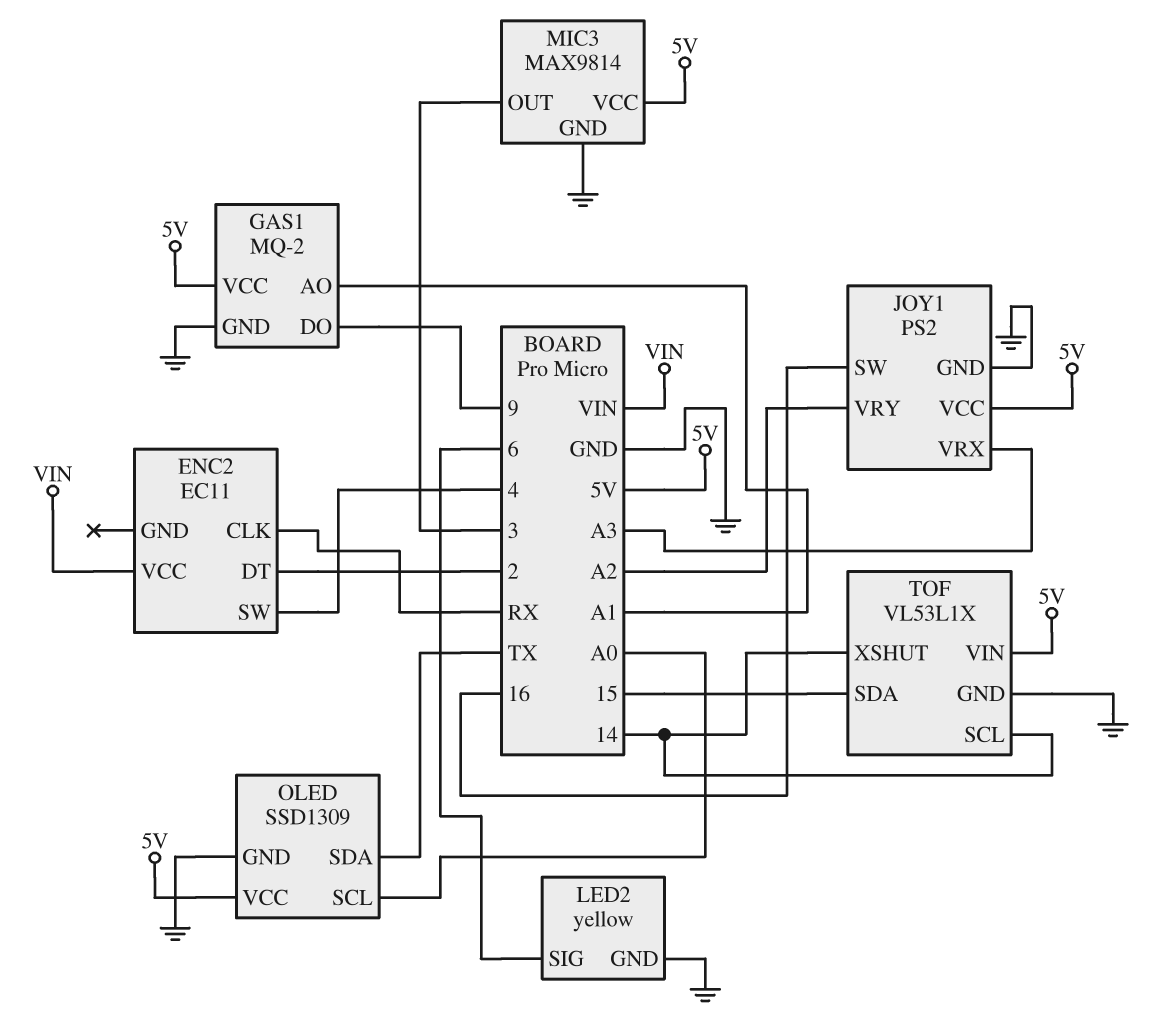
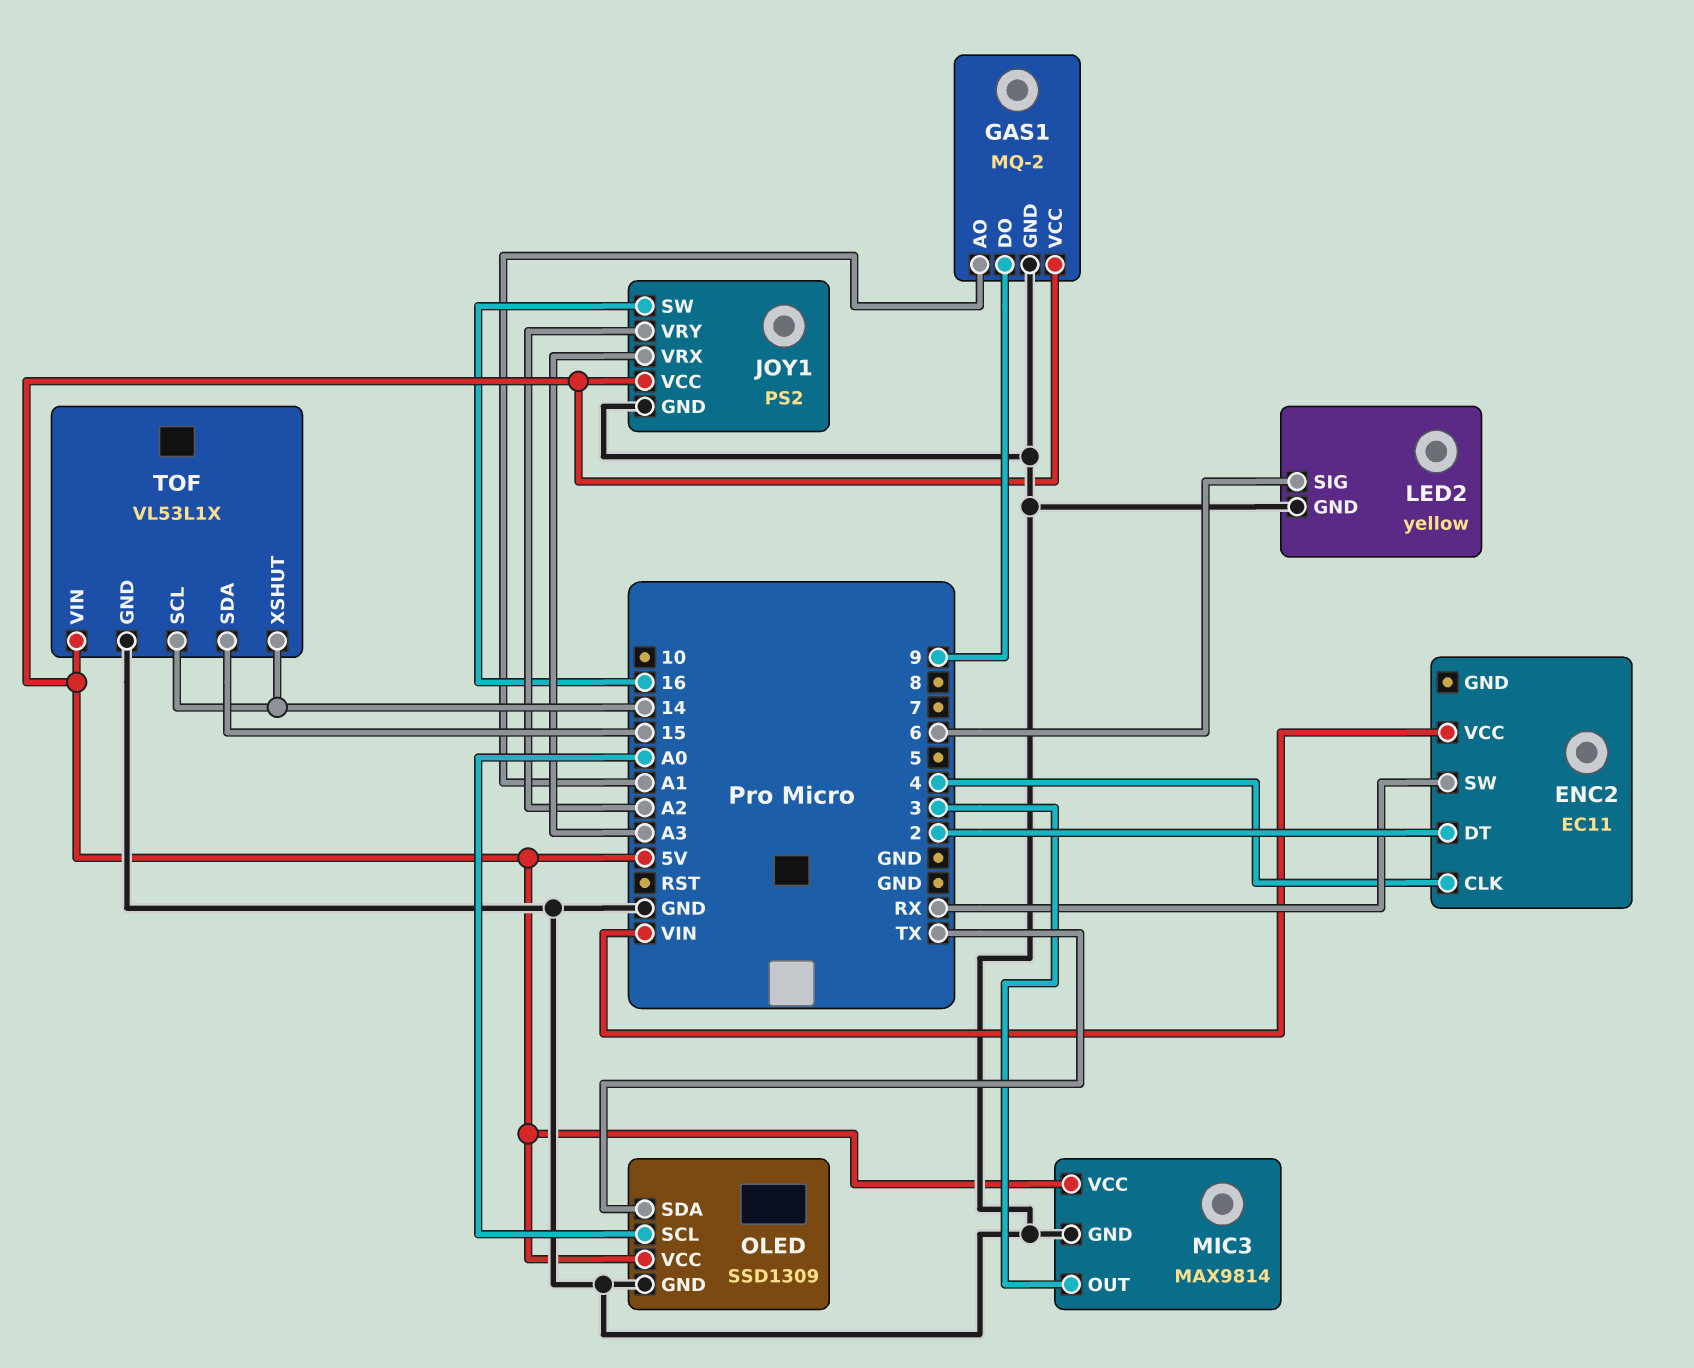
ENC2 pin CLK: RX -> 4
ENC2 pin SW: 4 -> RX

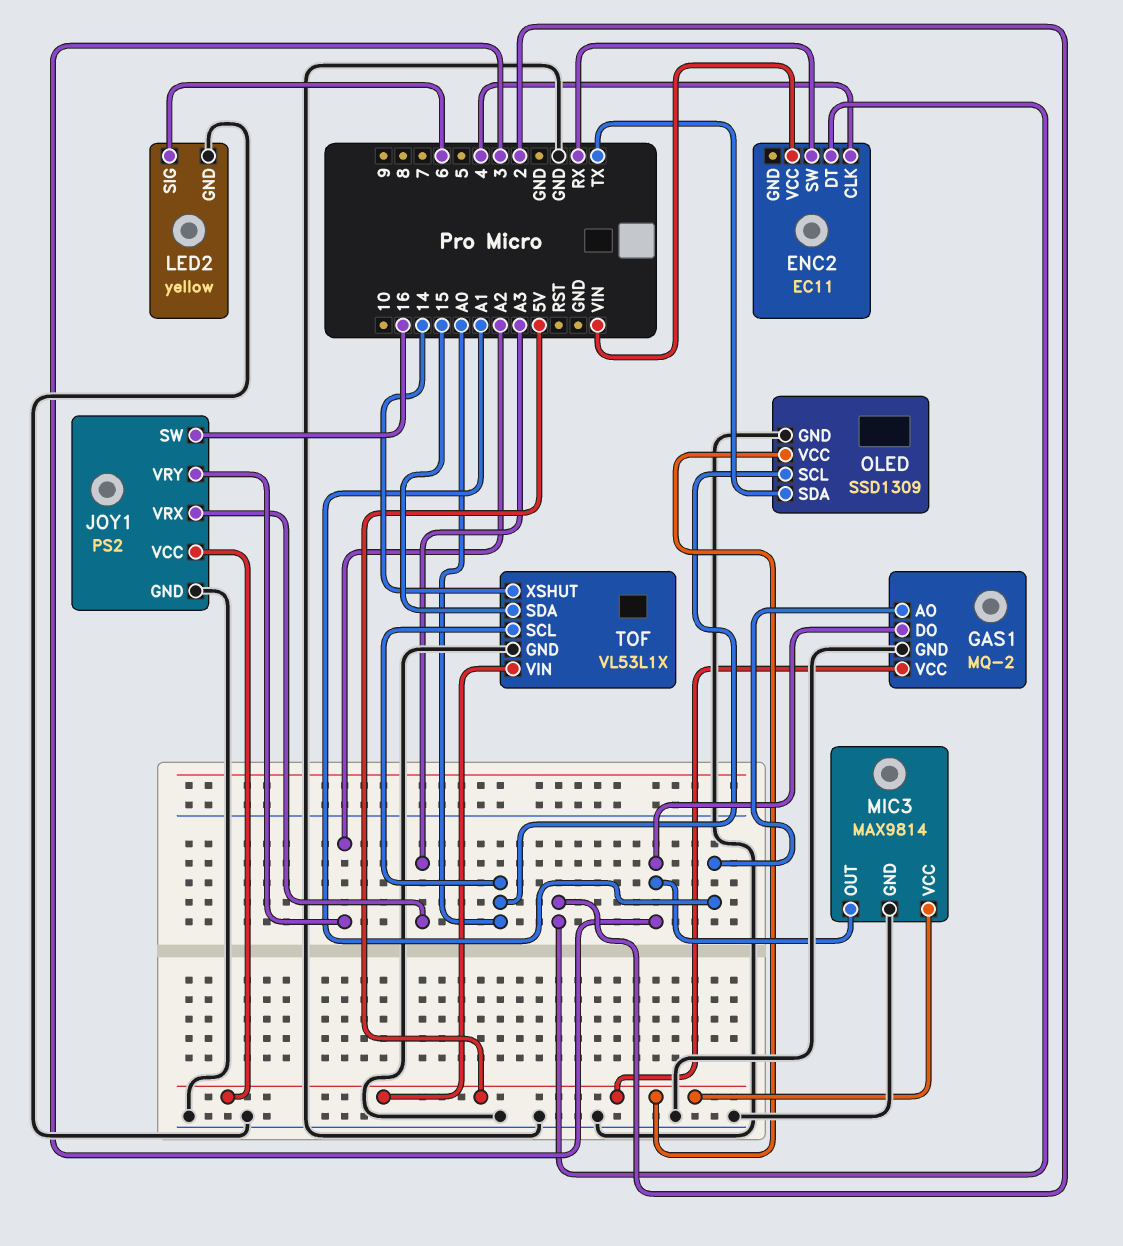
GAS1 pin DO: 9 -> 3
TOF pin SCL: 14 -> A0

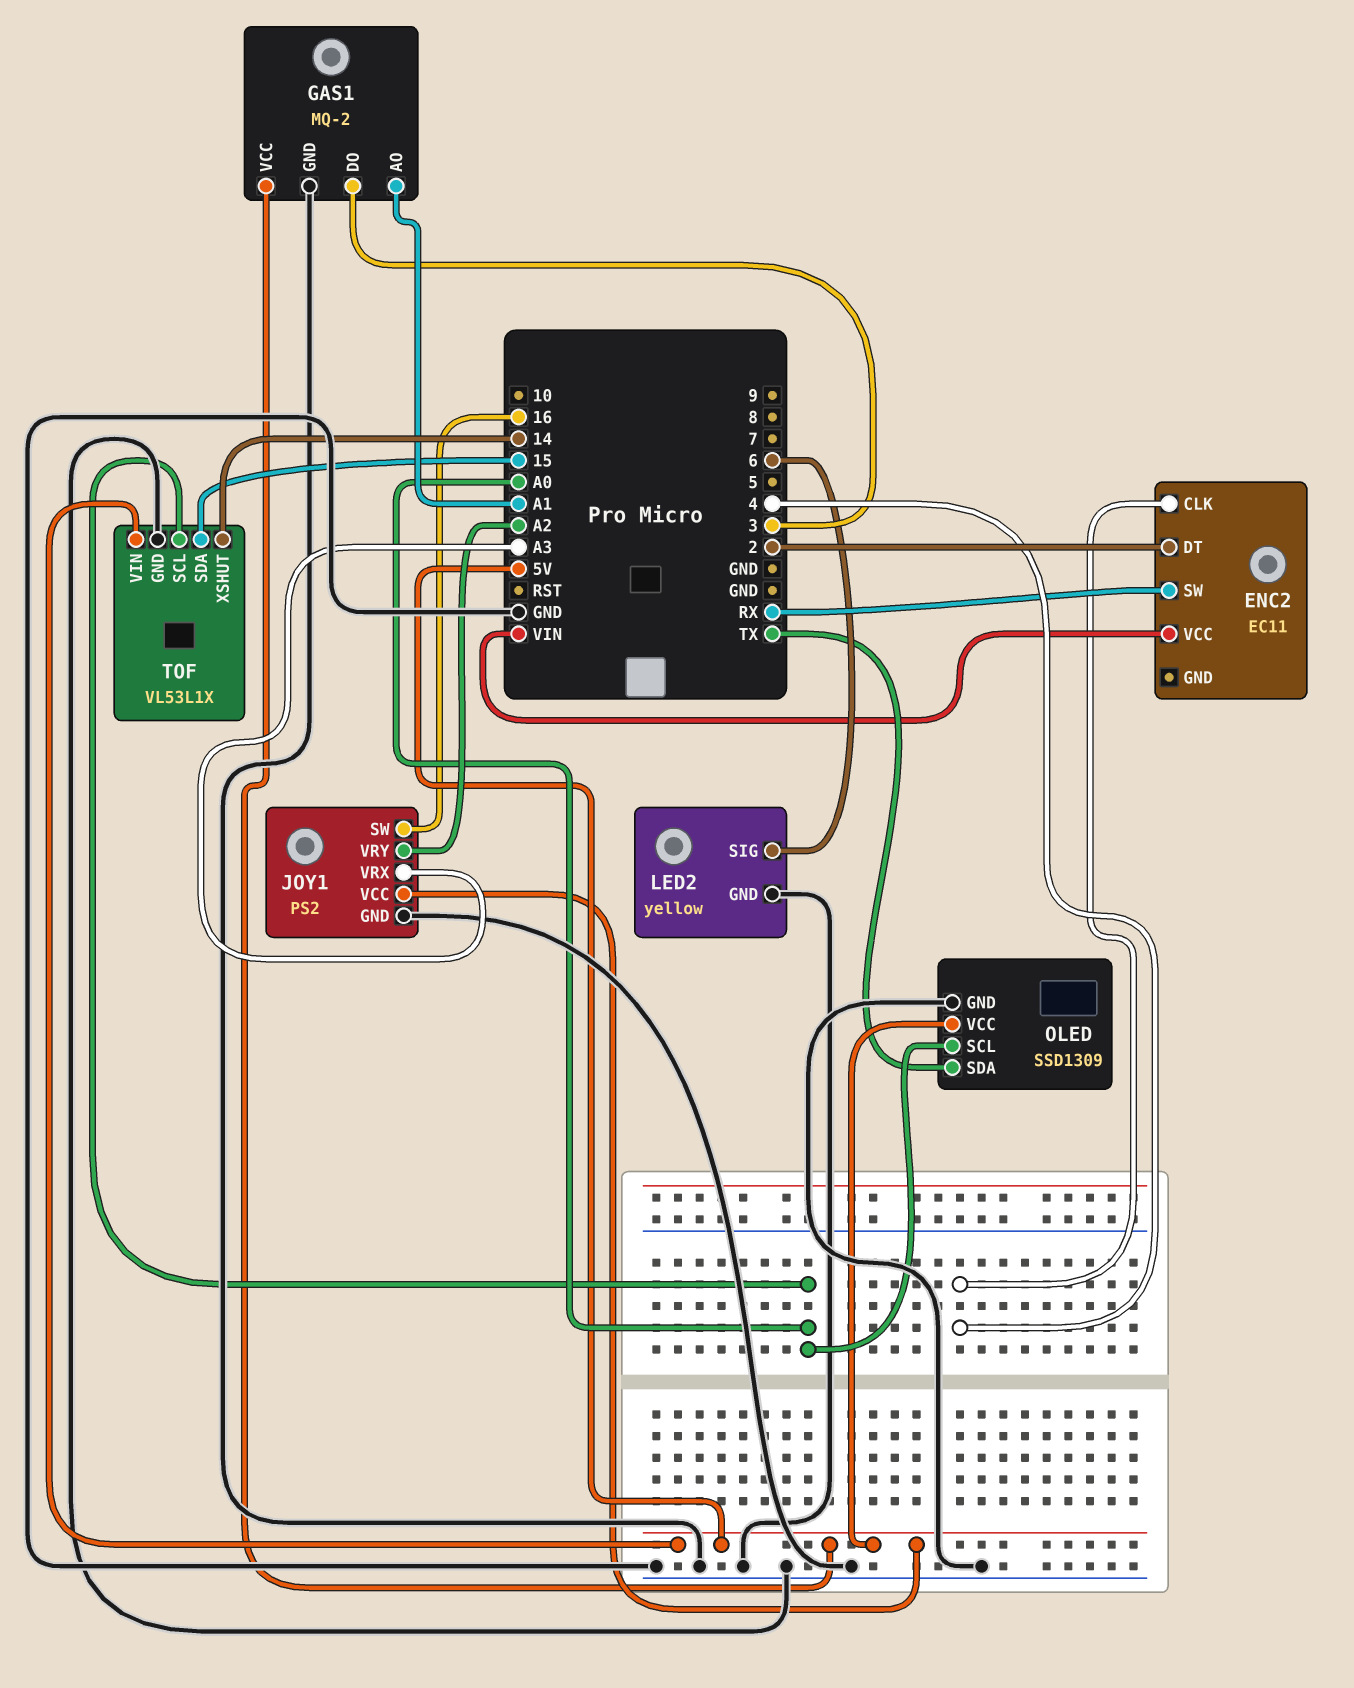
MIC3: MAX9814 -> none
MIC3 pin GND: GND -> none
MIC3 pin OUT: 3 -> none
MIC3 pin VCC: 5V -> none

